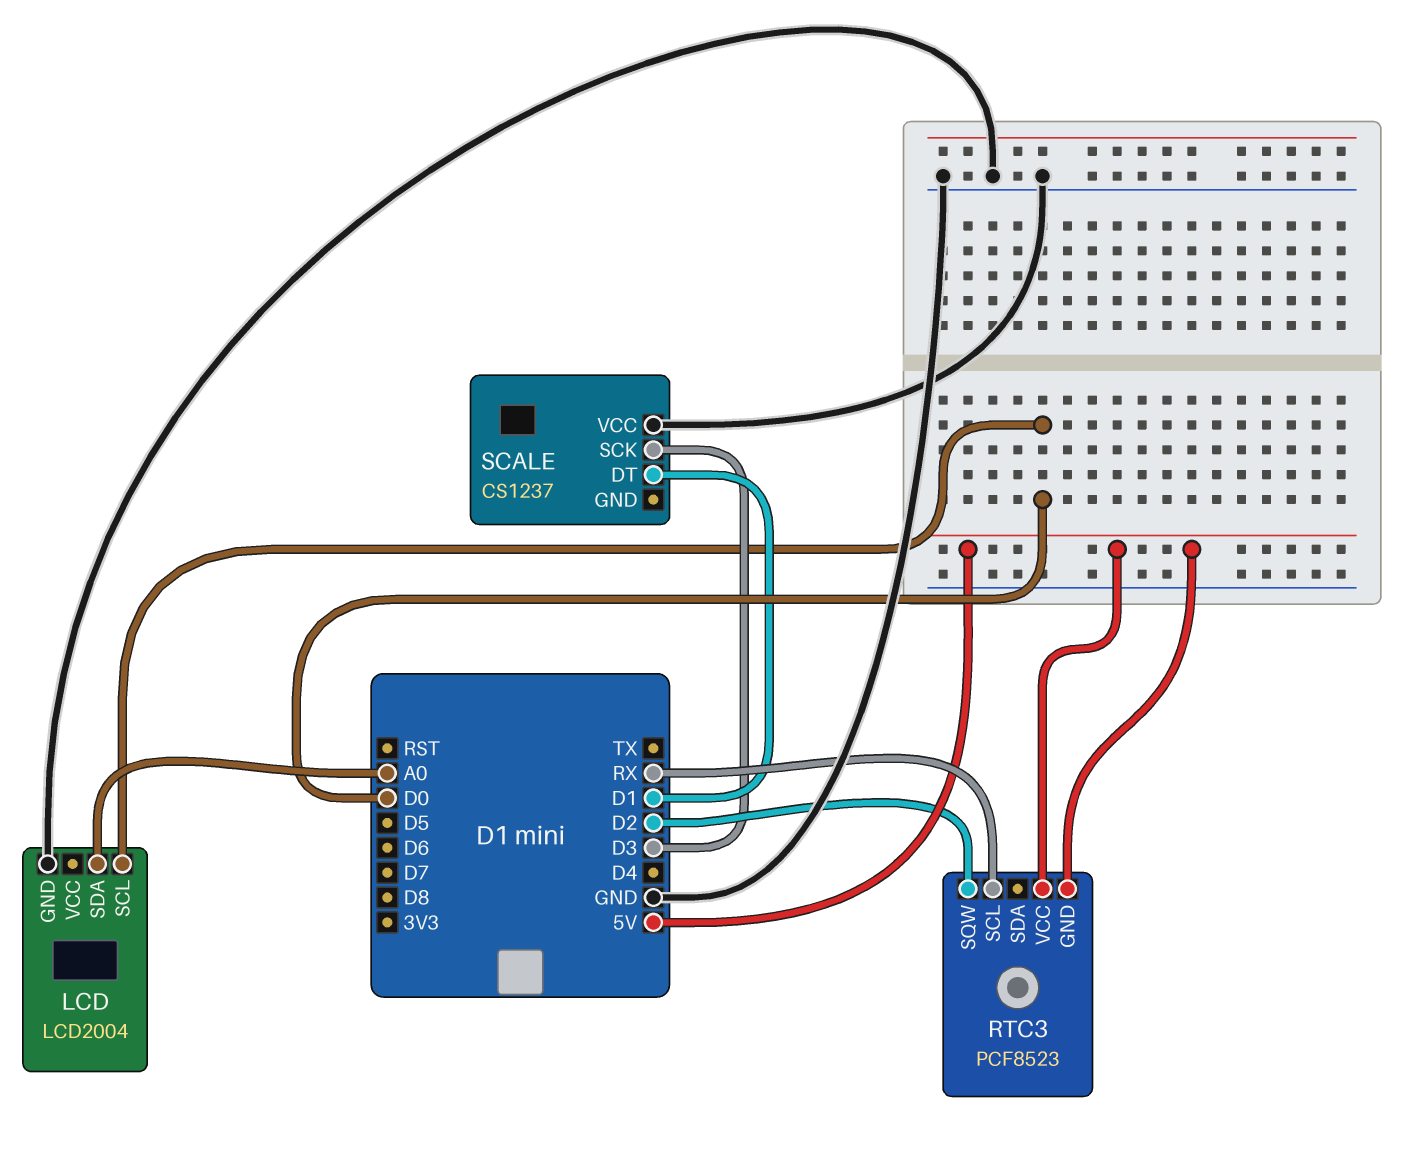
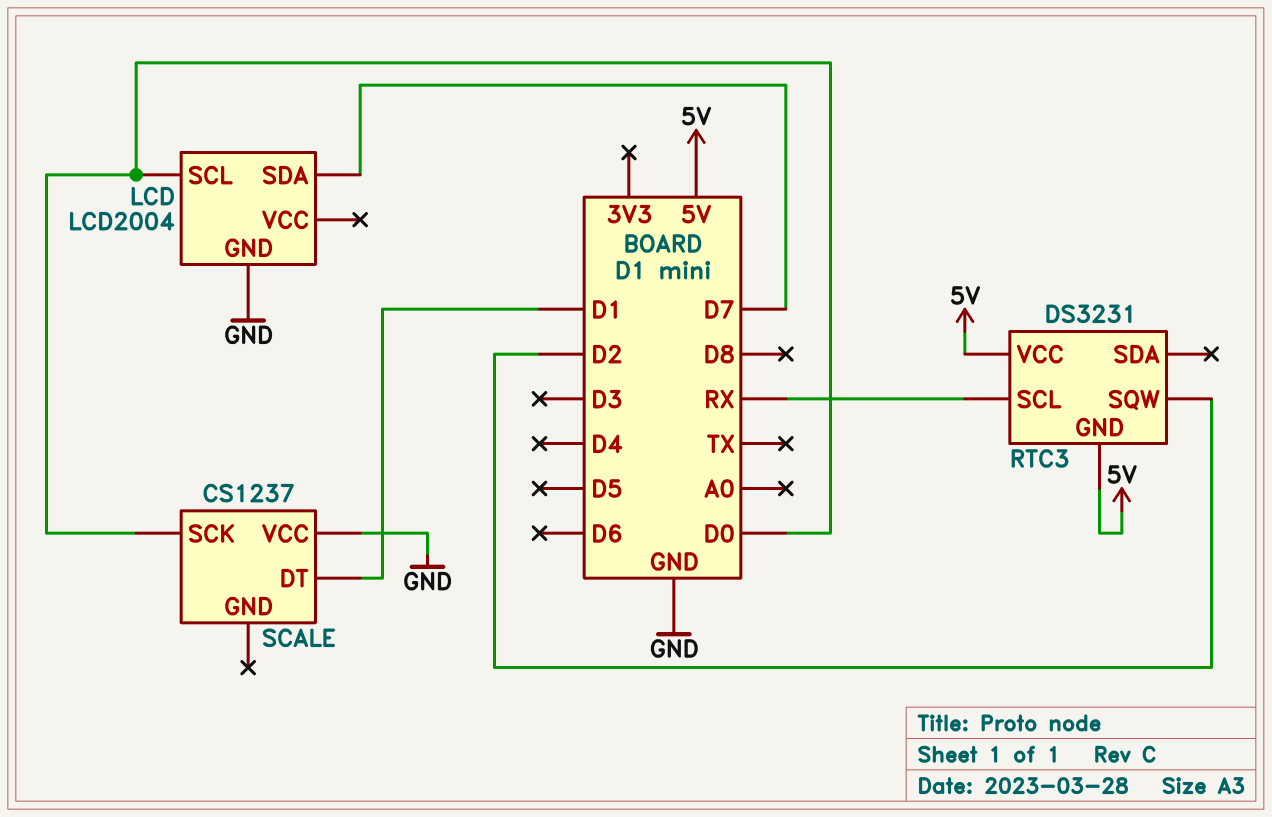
LCD pin SDA: A0 -> D7
RTC3: PCF8523 -> DS3231
SCALE pin SCK: D3 -> D0

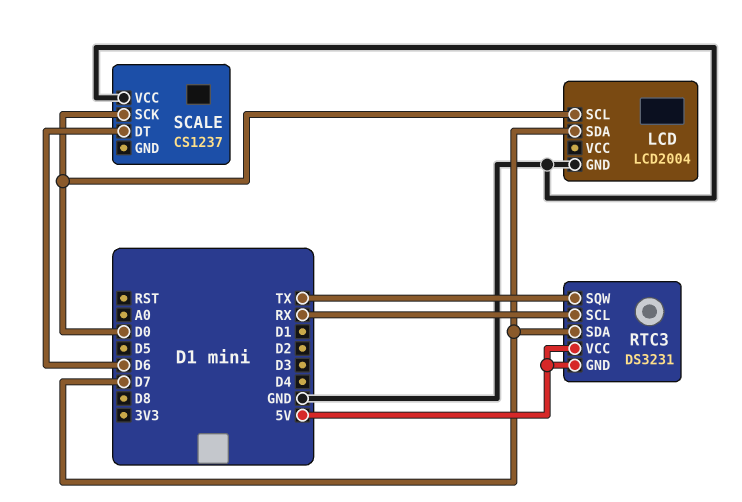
RTC3 pin SDA: none -> D7
RTC3 pin SQW: D2 -> TX
SCALE pin DT: D1 -> D6

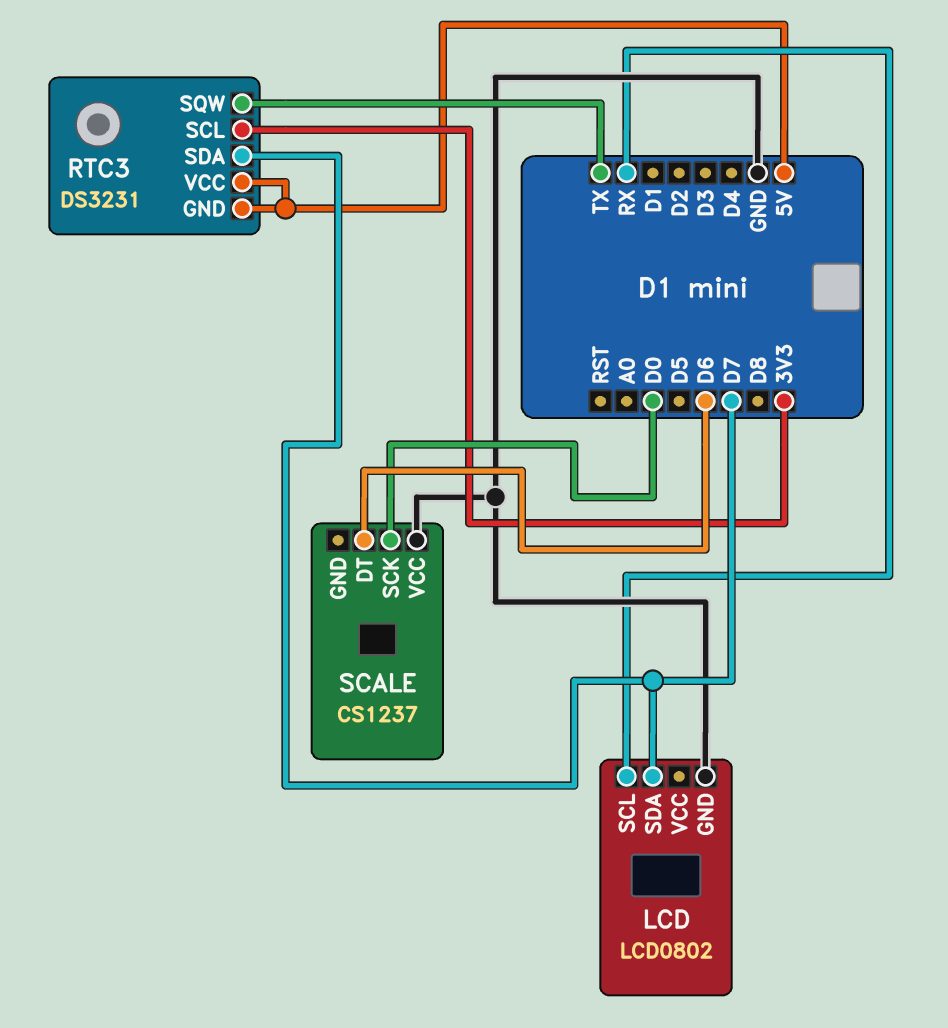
LCD: LCD2004 -> LCD0802
LCD pin SCL: D0 -> RX
RTC3 pin SCL: RX -> 3V3

